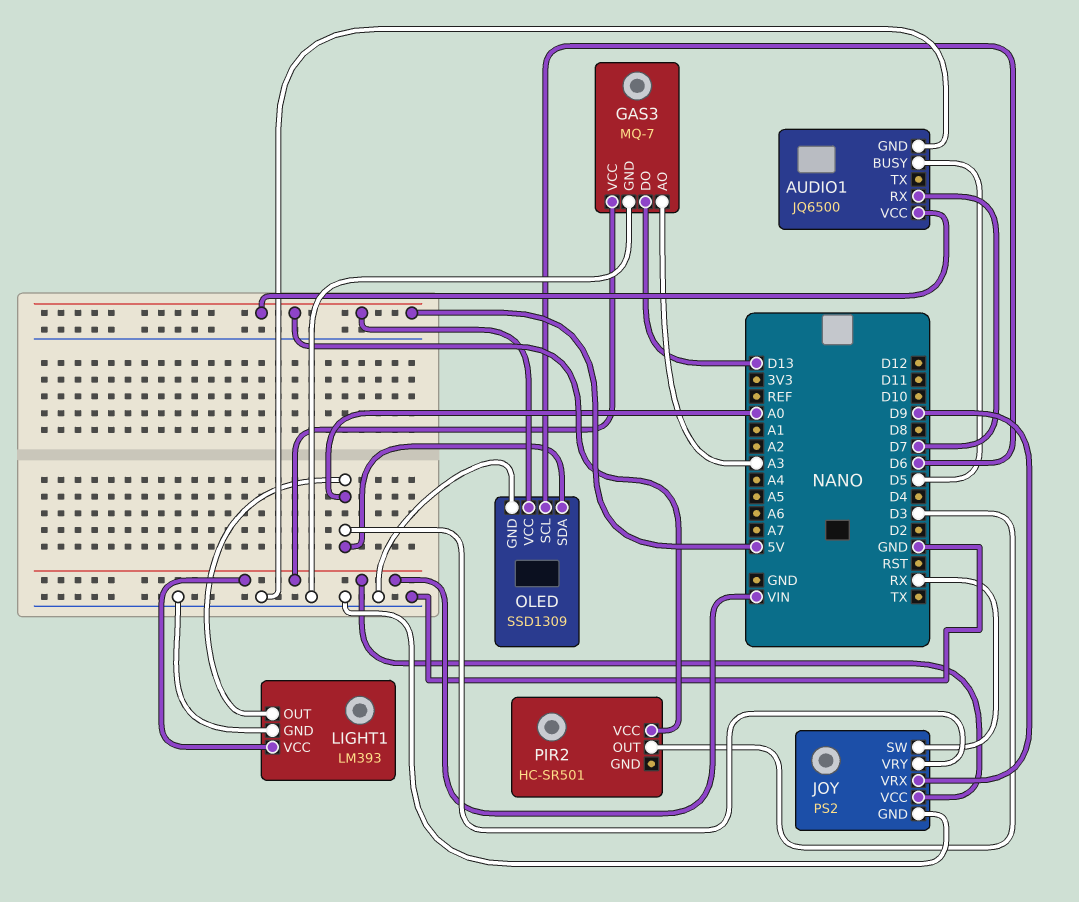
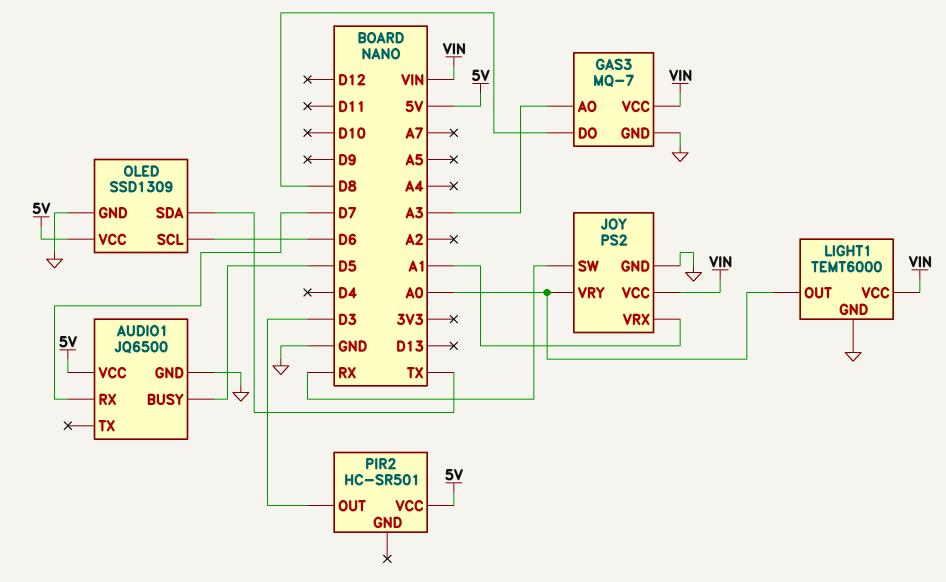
GAS3 pin DO: D13 -> D8
JOY pin VRX: D9 -> A1
LIGHT1: LM393 -> TEMT6000
OLED pin SDA: A0 -> TX

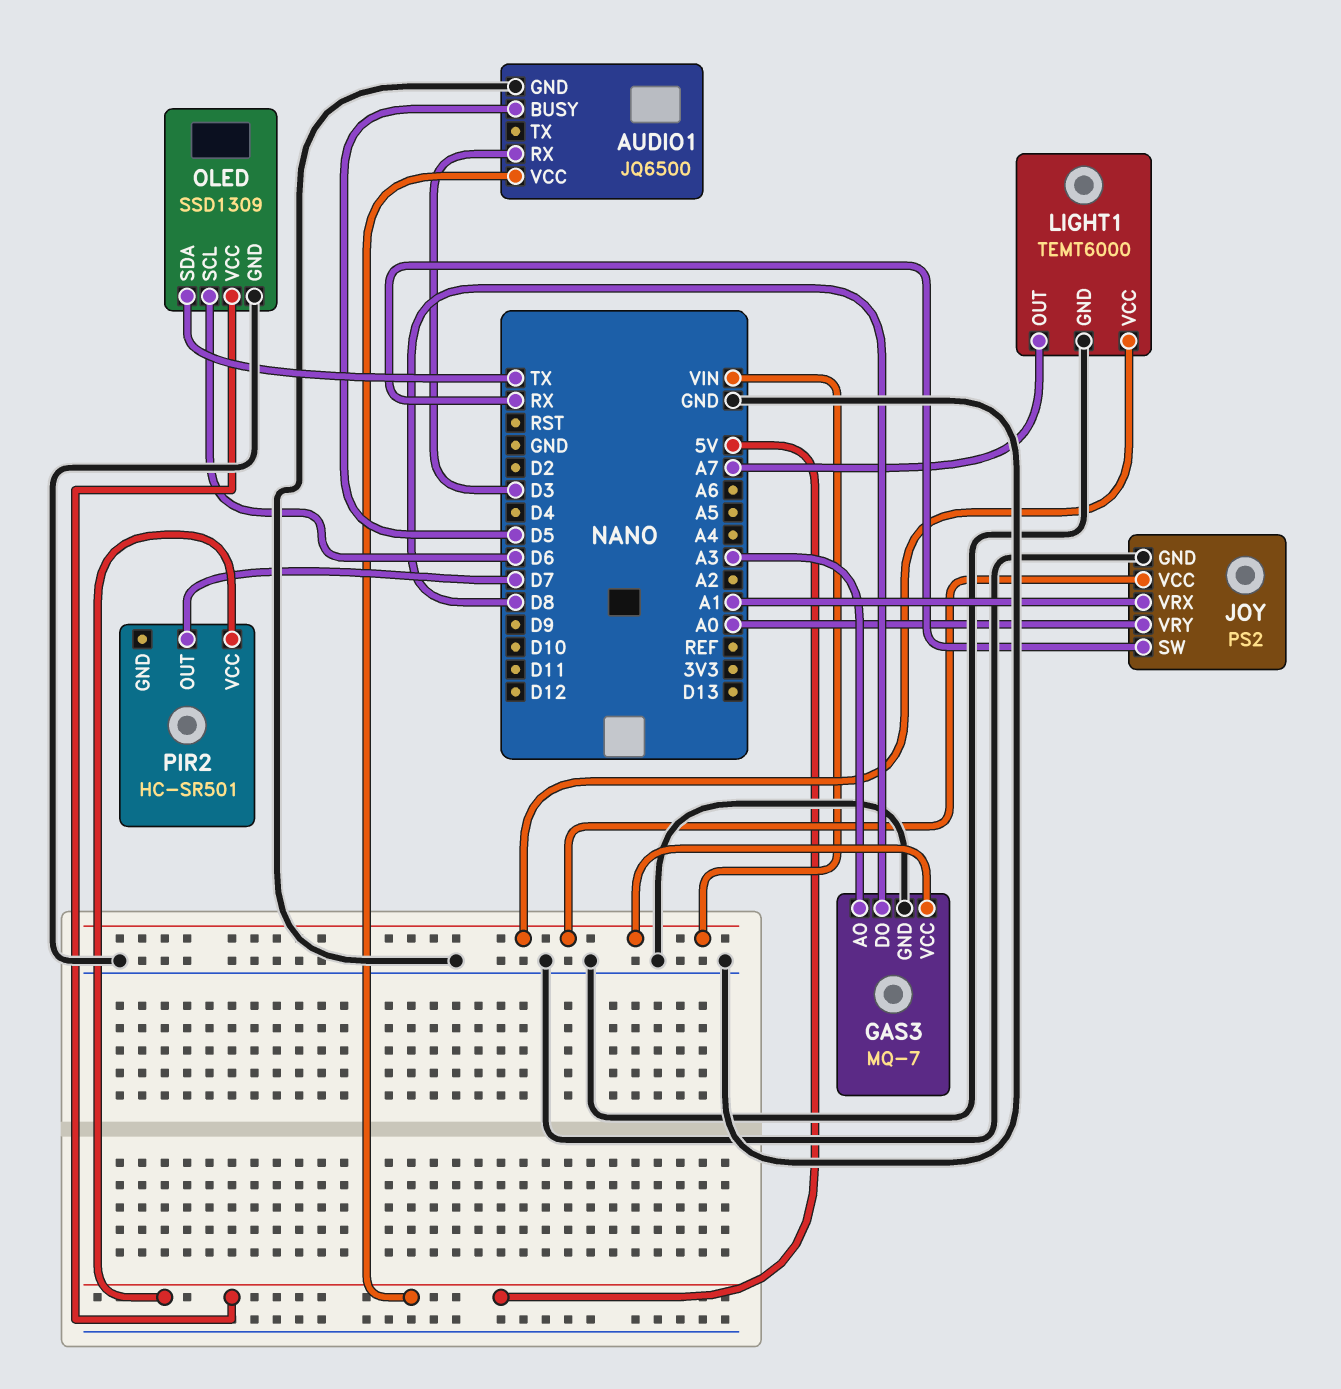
AUDIO1 pin RX: D7 -> D3
LIGHT1 pin OUT: A0 -> A7
PIR2 pin OUT: D3 -> D7

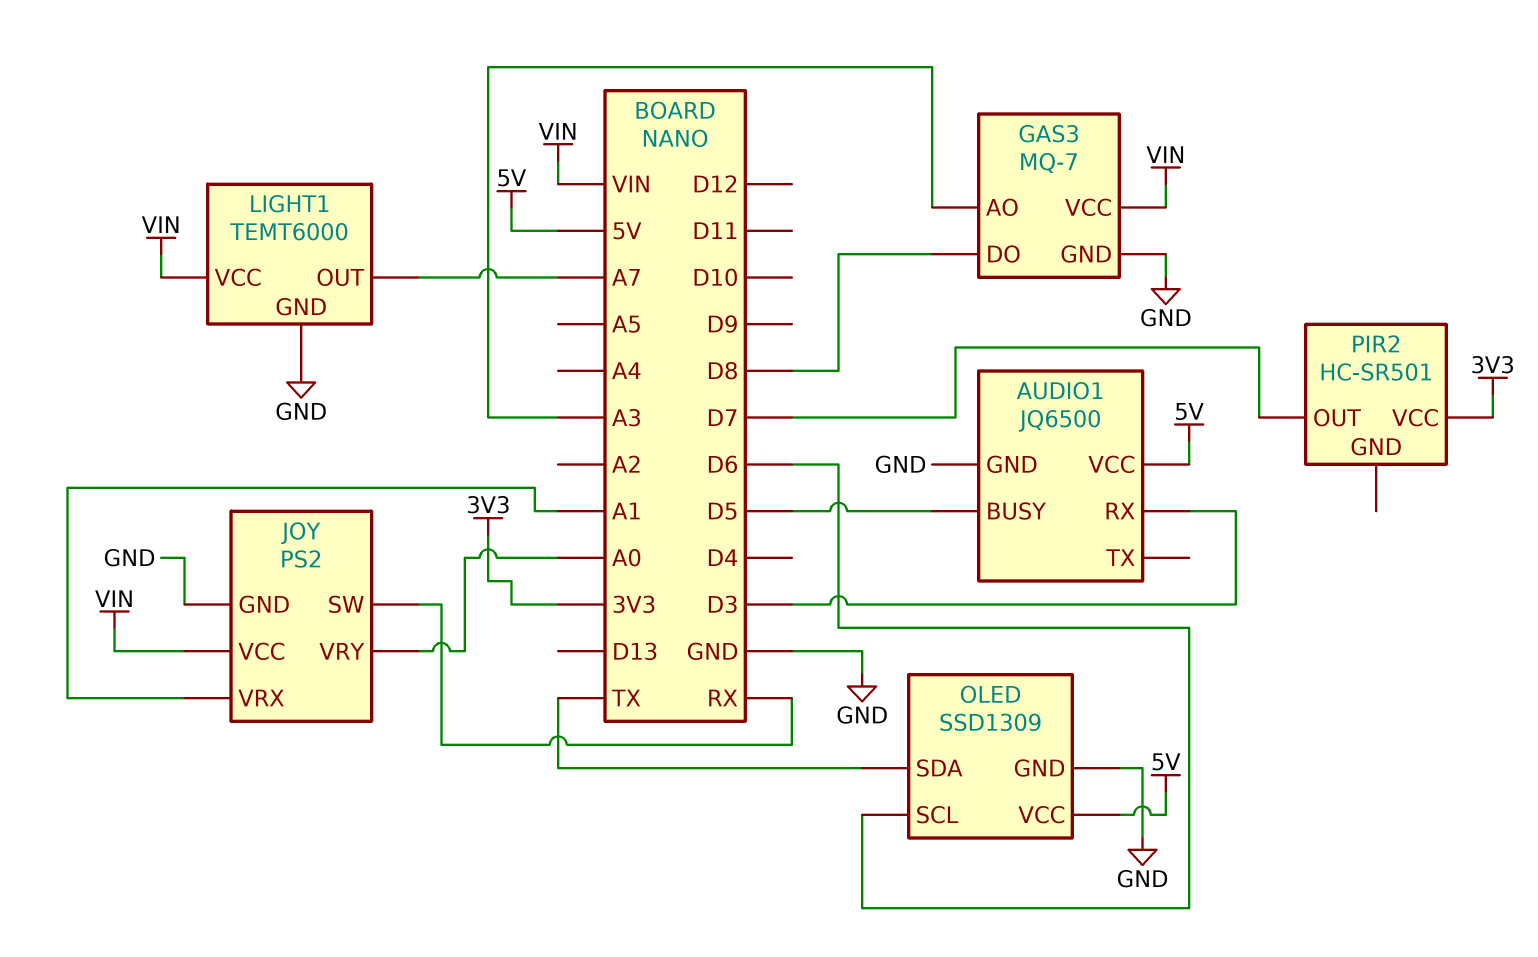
PIR2 pin VCC: 5V -> 3V3

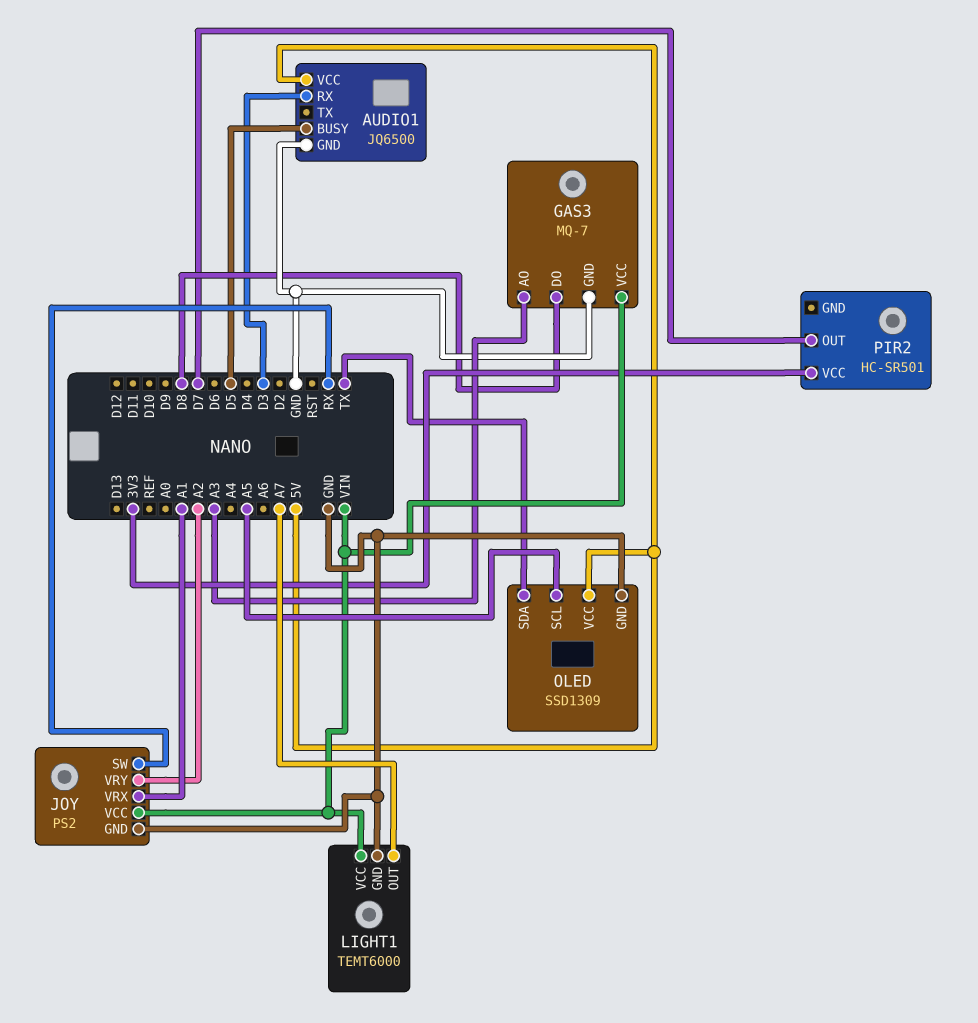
JOY pin VRY: A0 -> A2
OLED pin SCL: D6 -> A5

